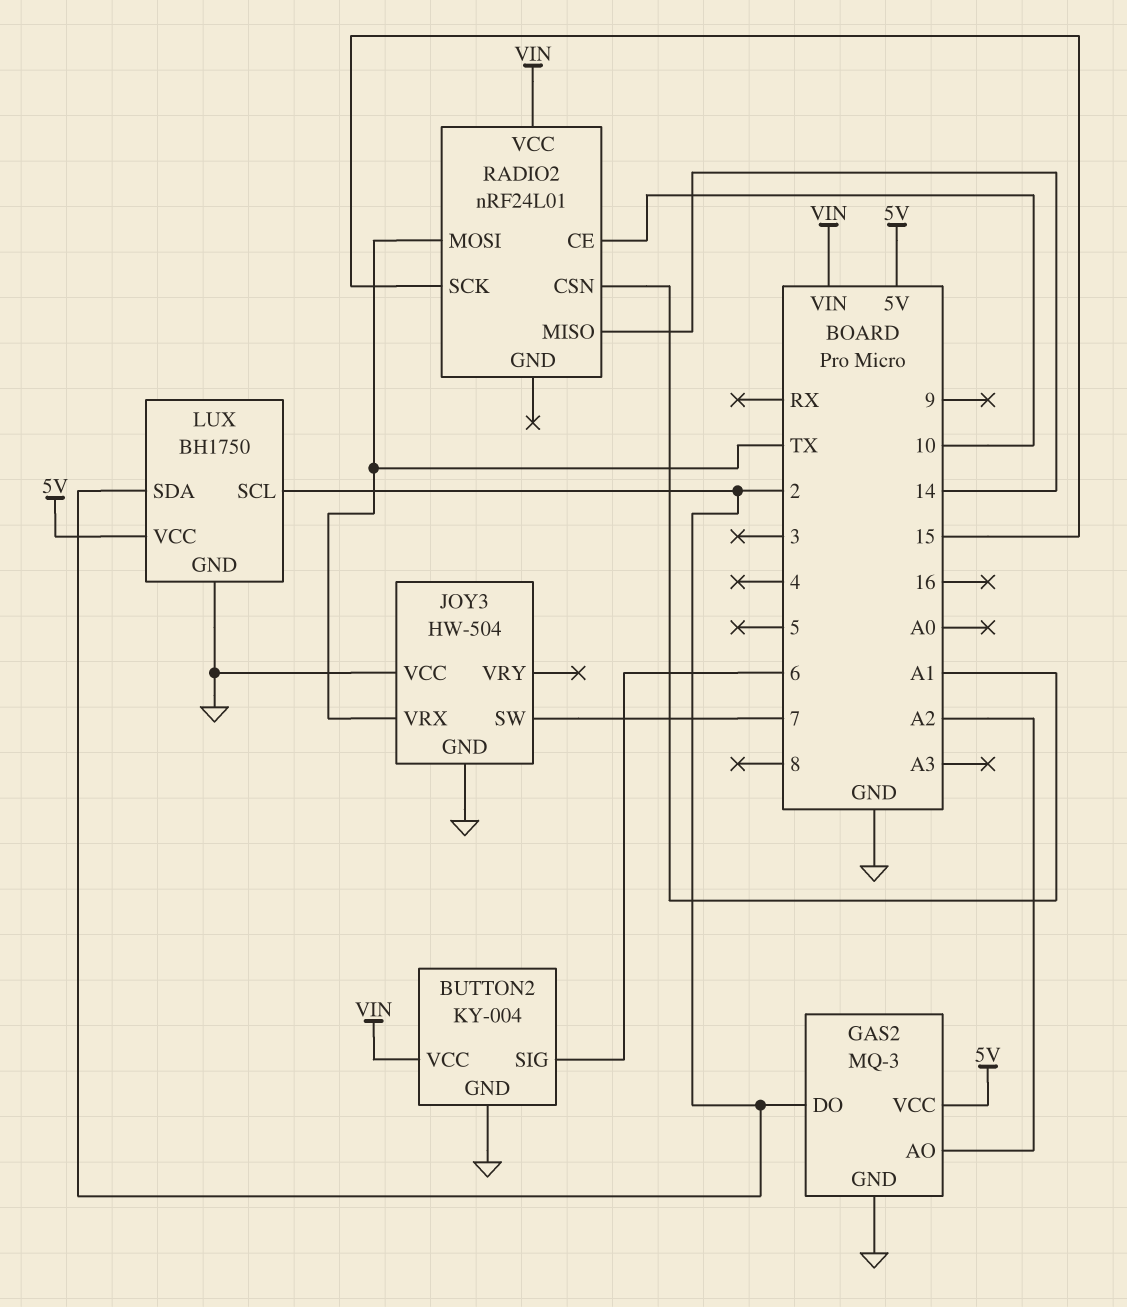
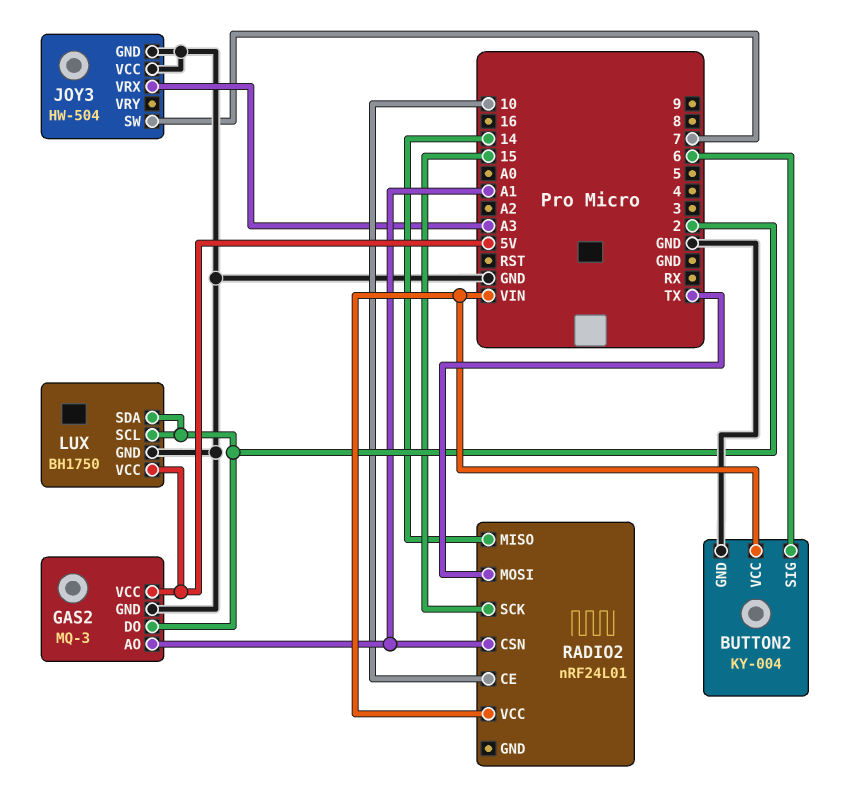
GAS2 pin AO: A2 -> A1
JOY3 pin VRX: TX -> A3

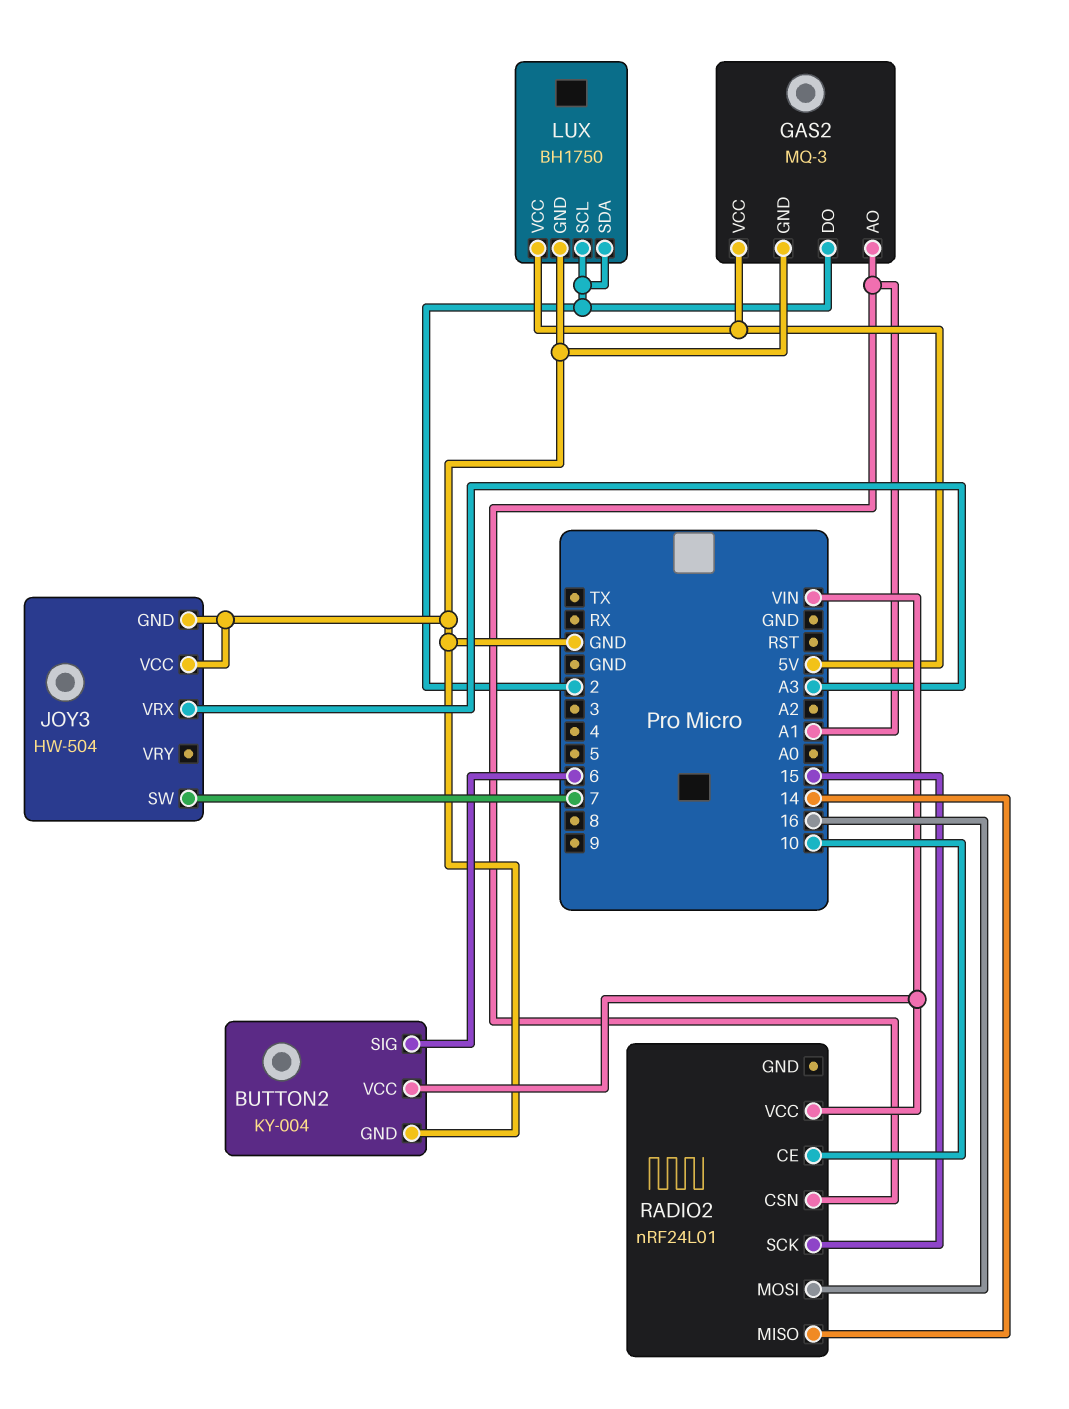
RADIO2 pin MOSI: TX -> 16

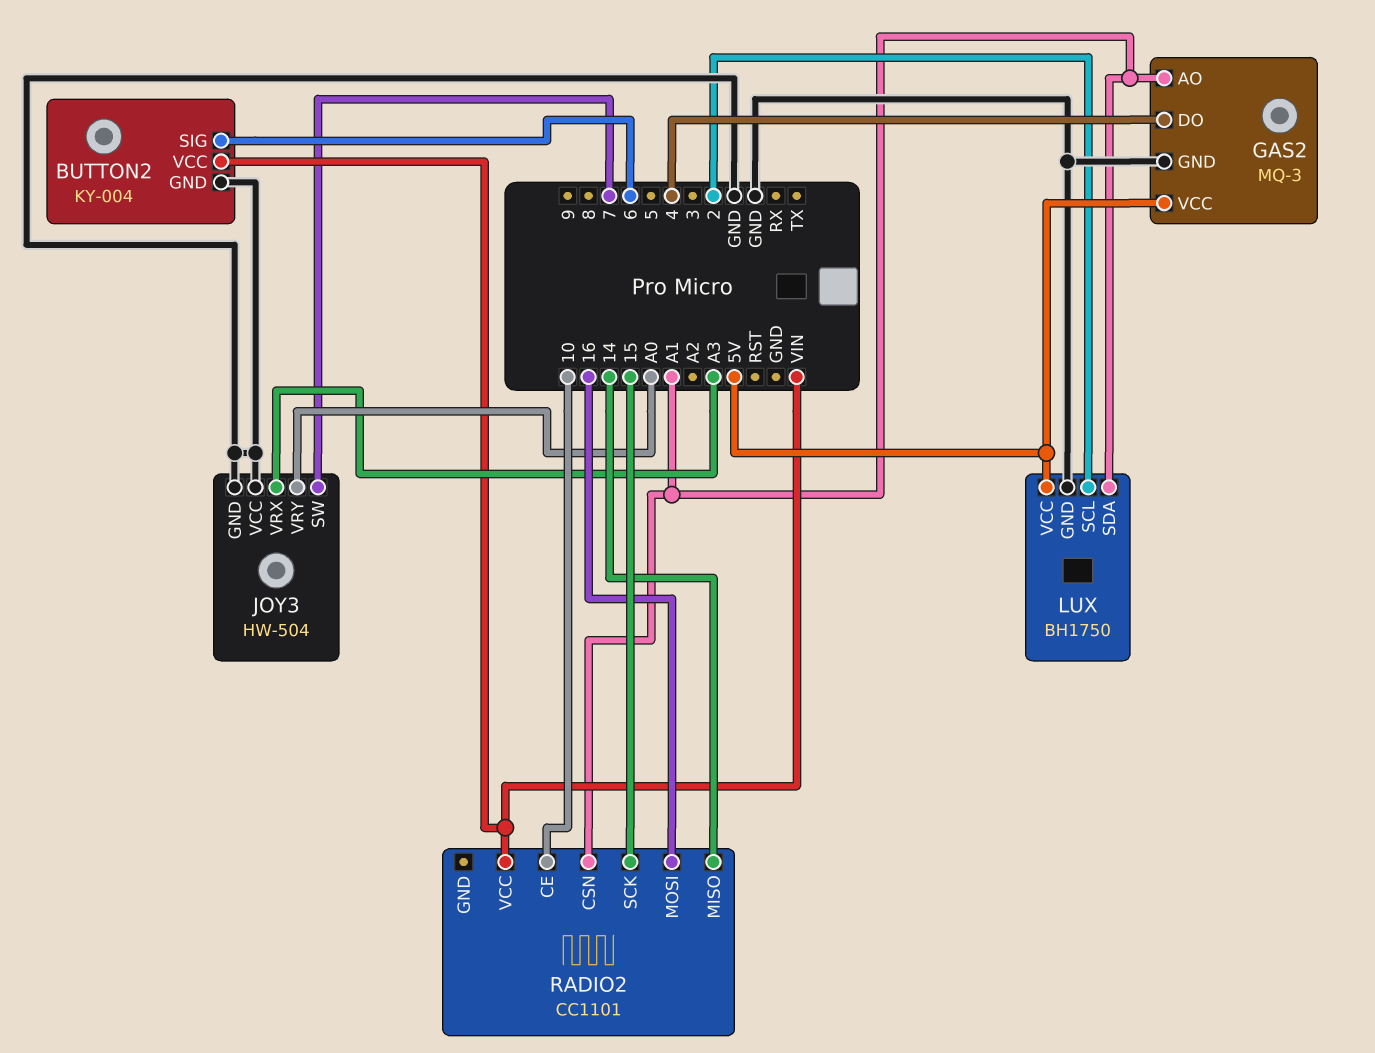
GAS2 pin DO: 2 -> 4
JOY3 pin VRY: none -> A0
LUX pin SDA: 2 -> A1
RADIO2: nRF24L01 -> CC1101

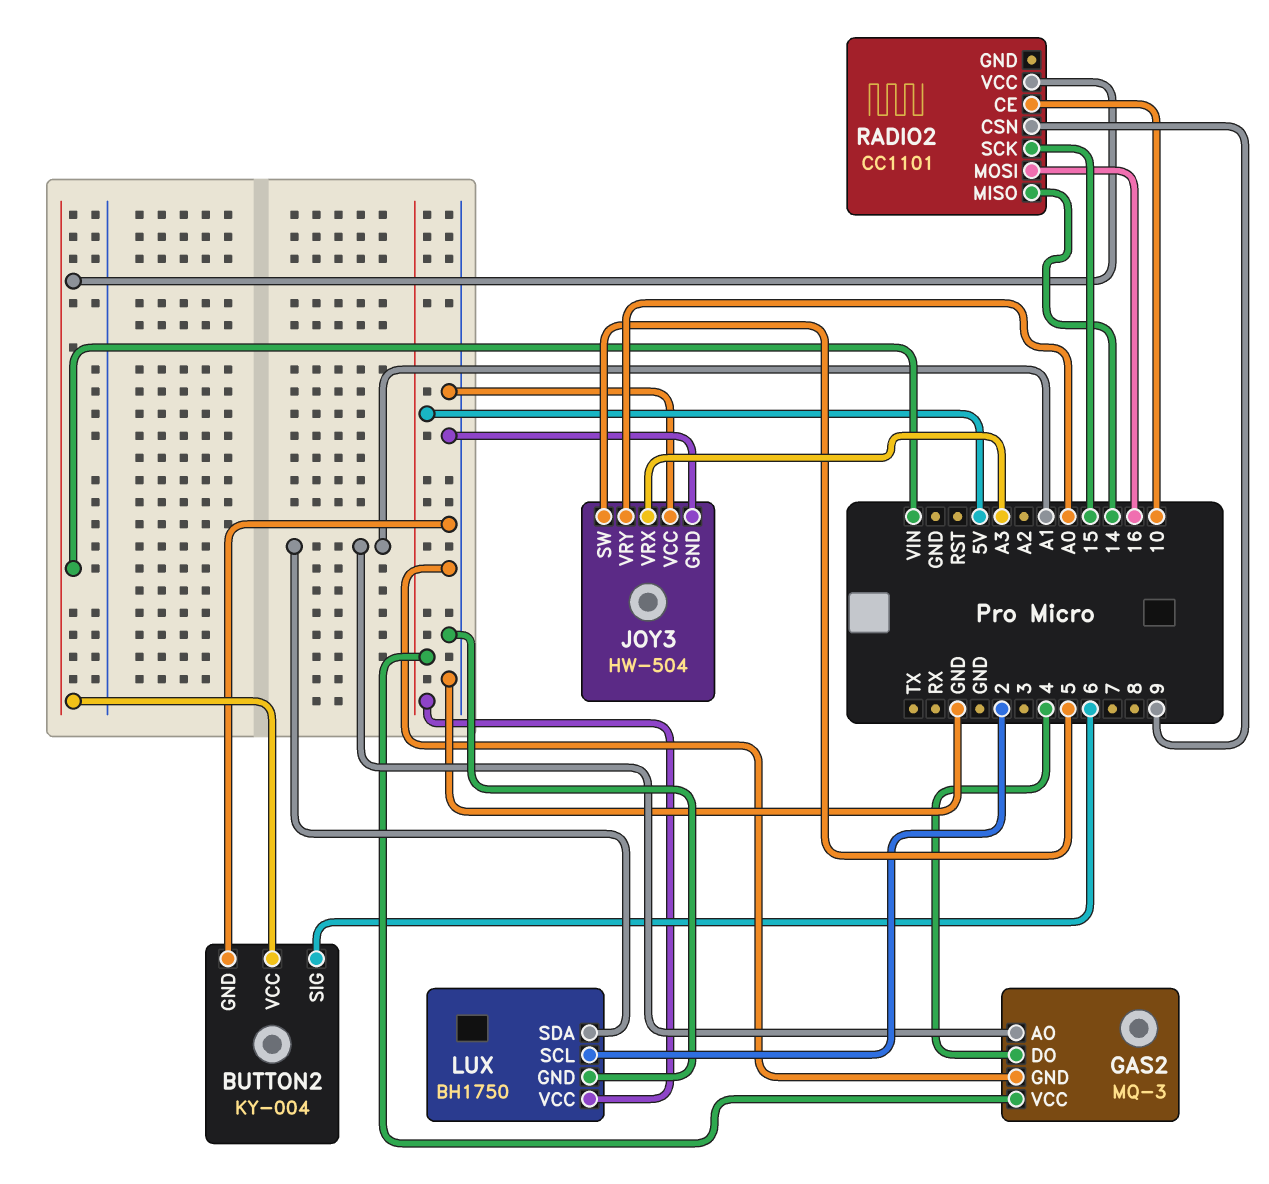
JOY3 pin SW: 7 -> 5
RADIO2 pin CSN: A1 -> 9

